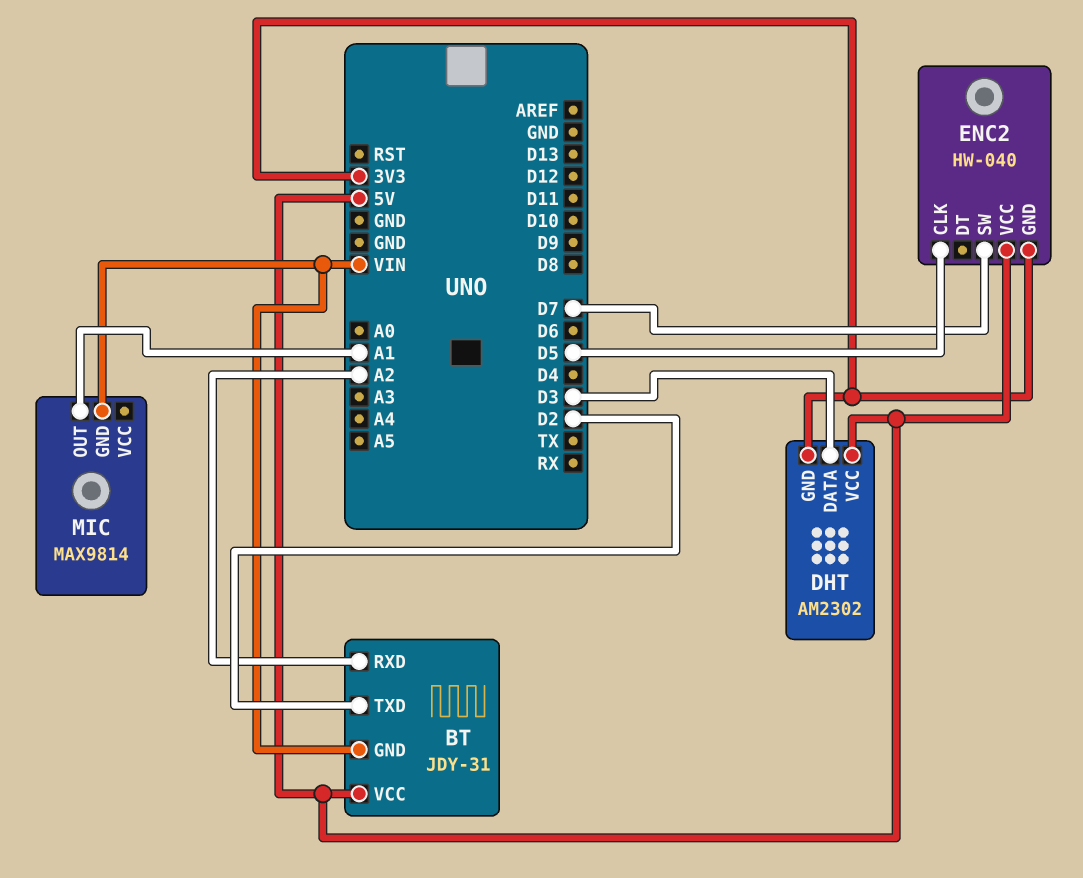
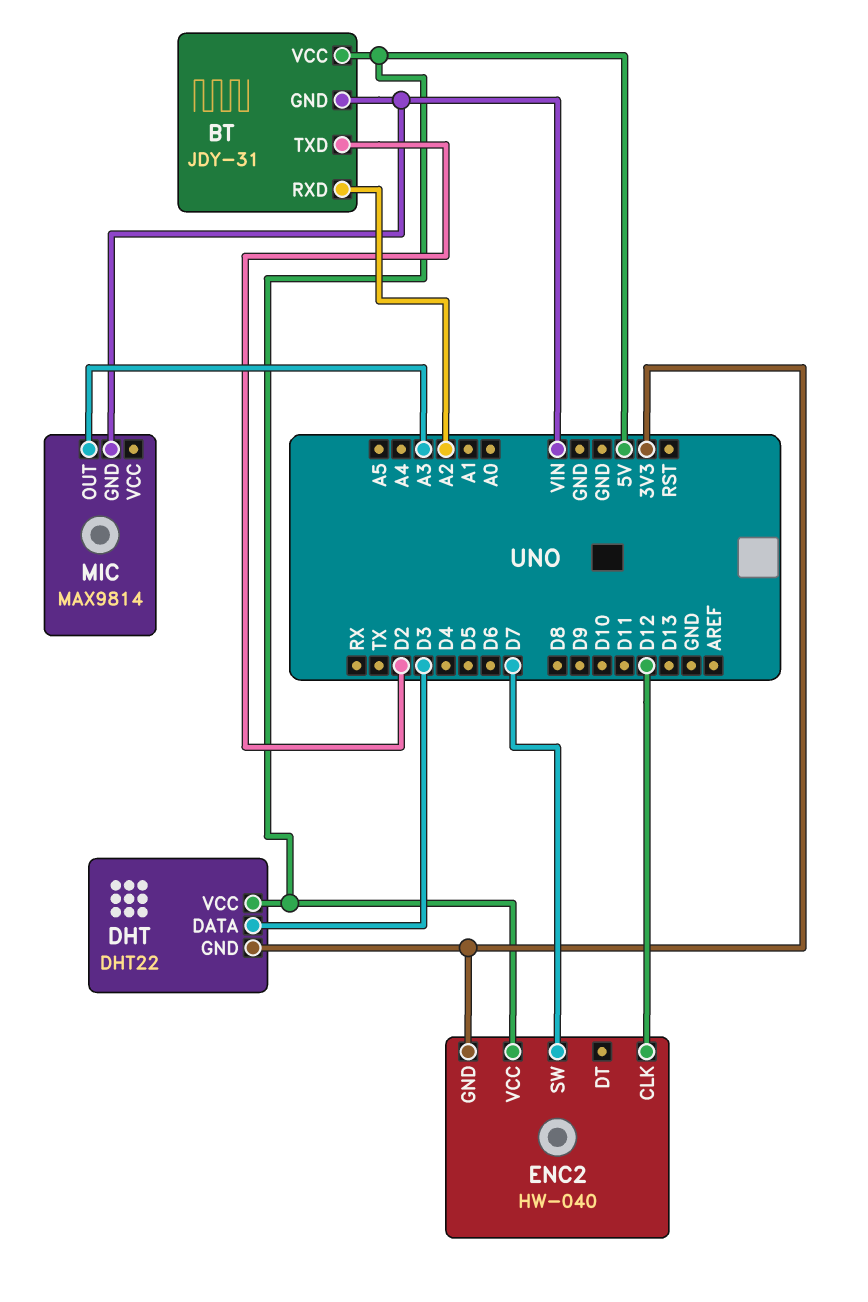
DHT: AM2302 -> DHT22
ENC2 pin CLK: D5 -> D12
MIC pin OUT: A1 -> A3

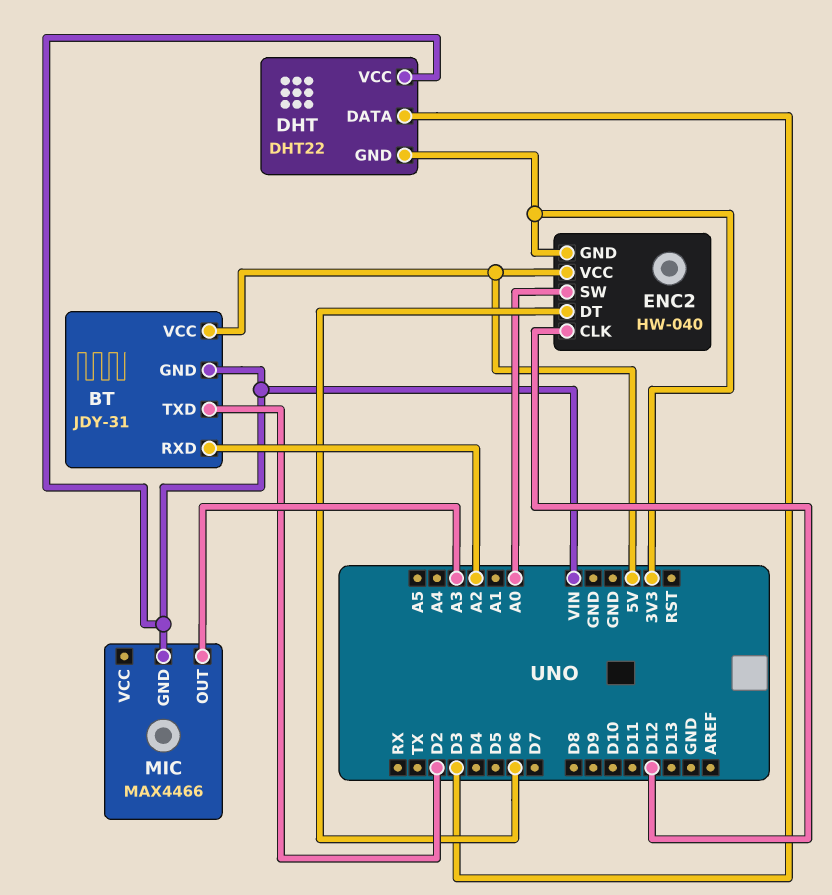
DHT pin VCC: 5V -> VIN
ENC2 pin DT: none -> D6
ENC2 pin SW: D7 -> A0
MIC: MAX9814 -> MAX4466

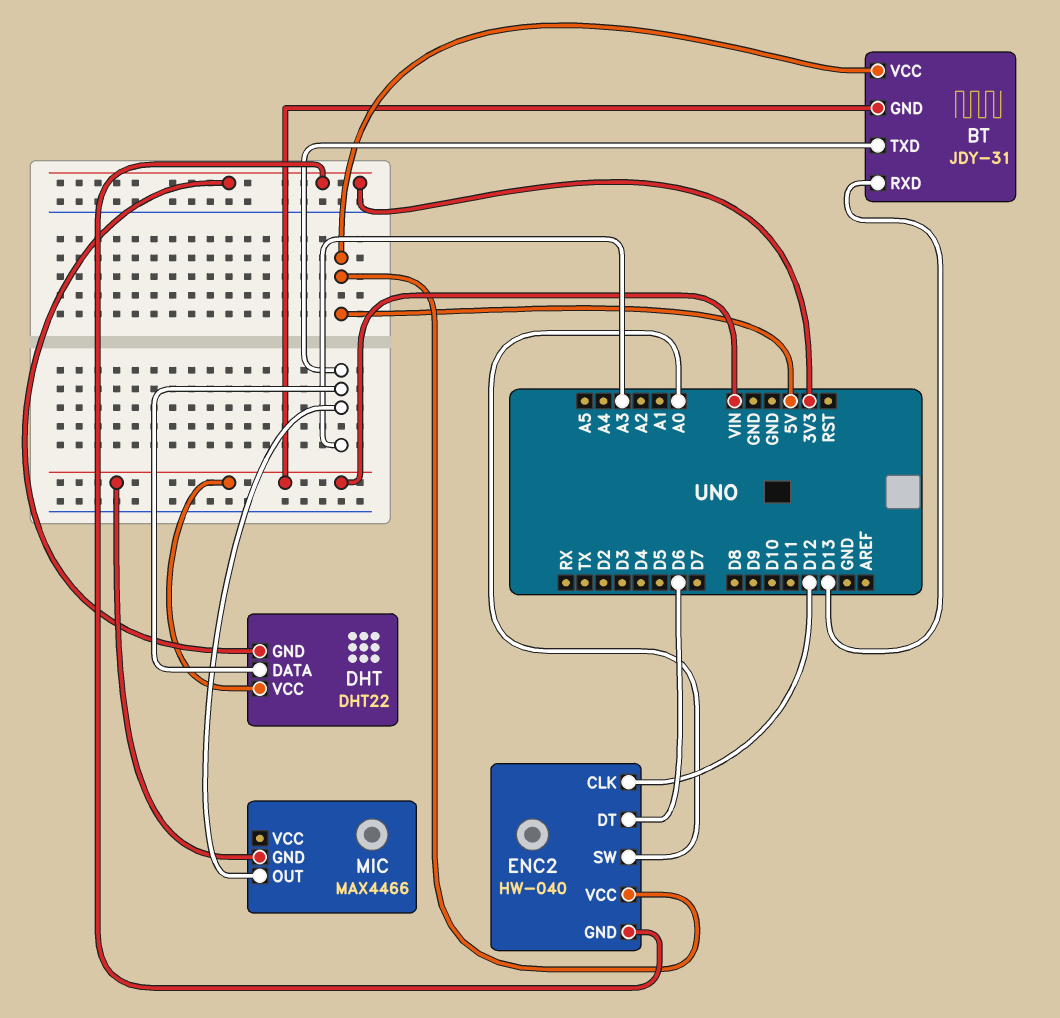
BT pin RXD: A2 -> D13
BT pin TXD: D2 -> A3
DHT pin DATA: D3 -> A3

